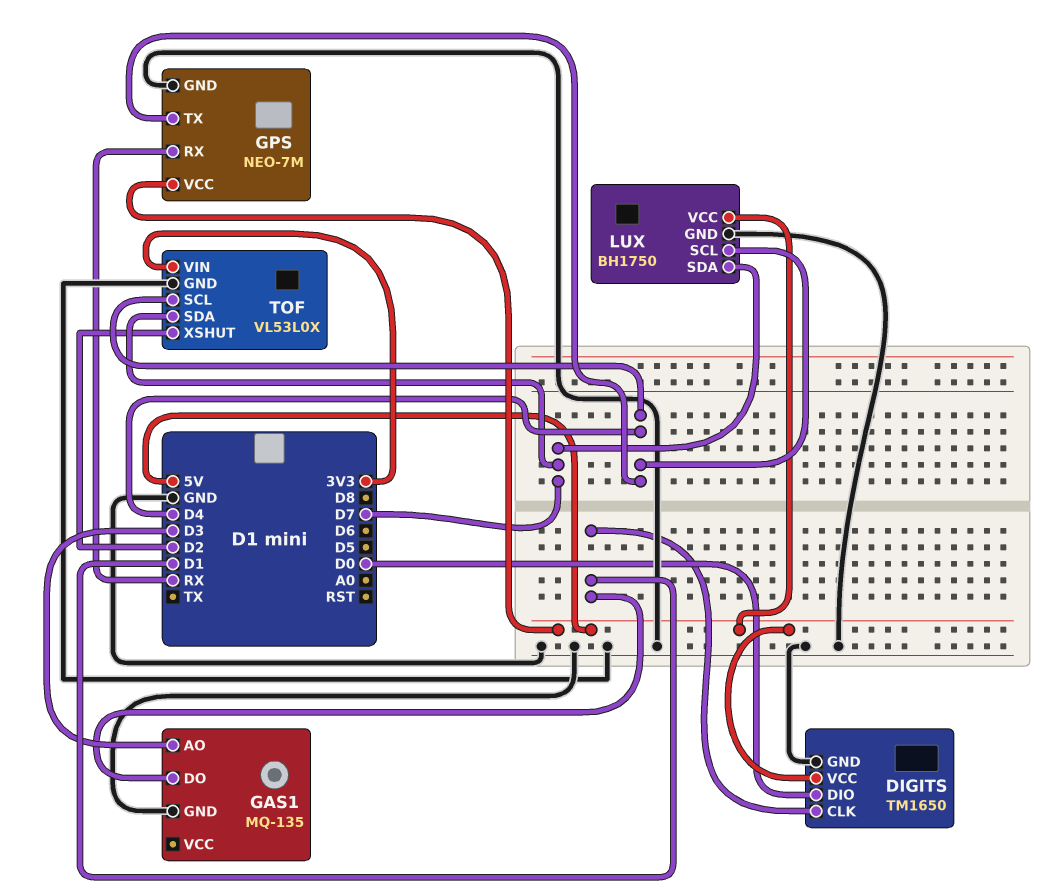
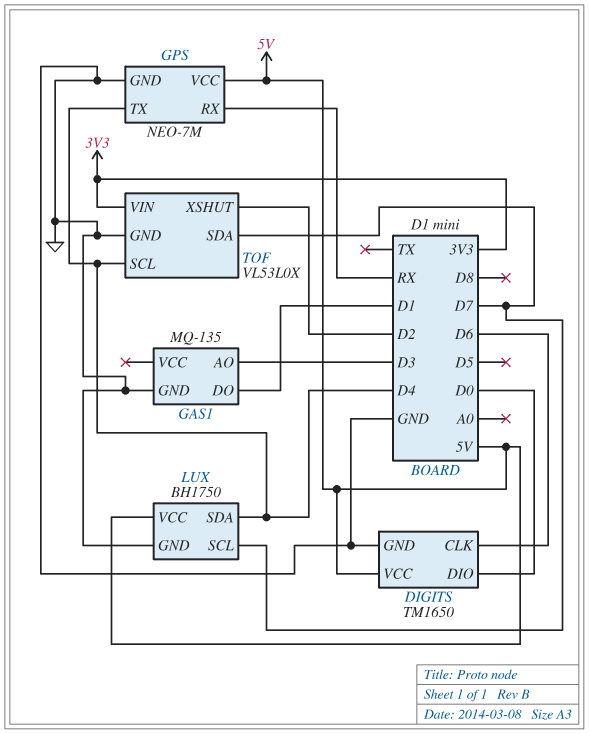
DIGITS pin CLK: D1 -> D6
LUX pin SCL: D4 -> D7
LUX pin SDA: D7 -> D4

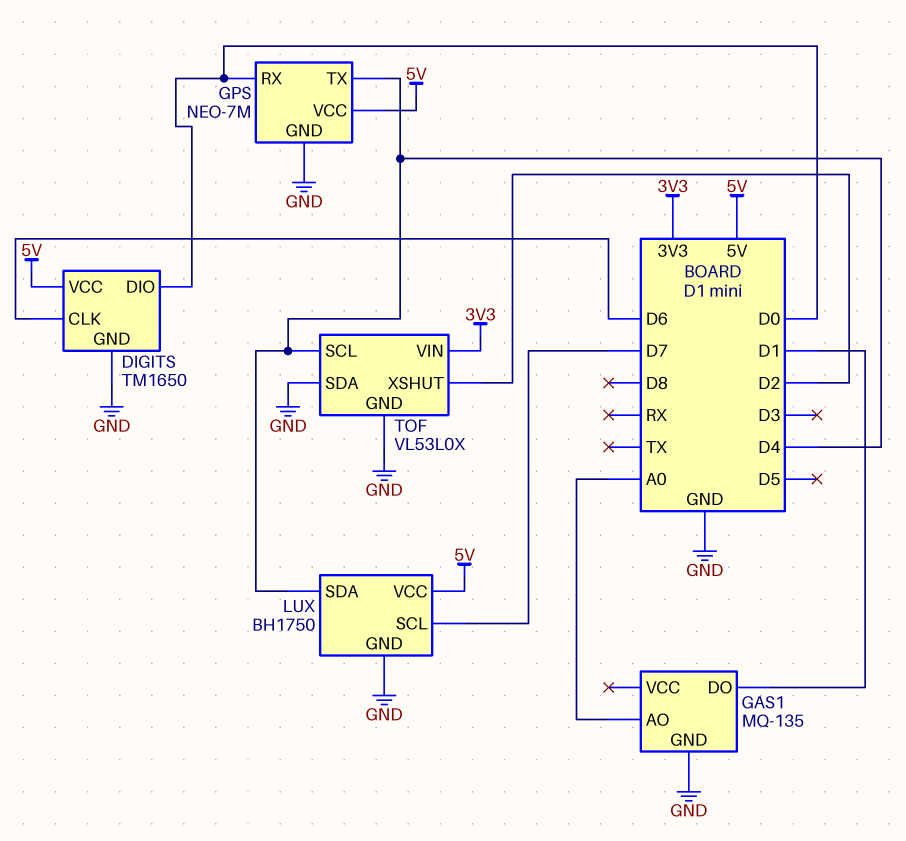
GAS1 pin AO: D3 -> A0
GPS pin RX: RX -> D0
TOF pin SDA: D7 -> GND

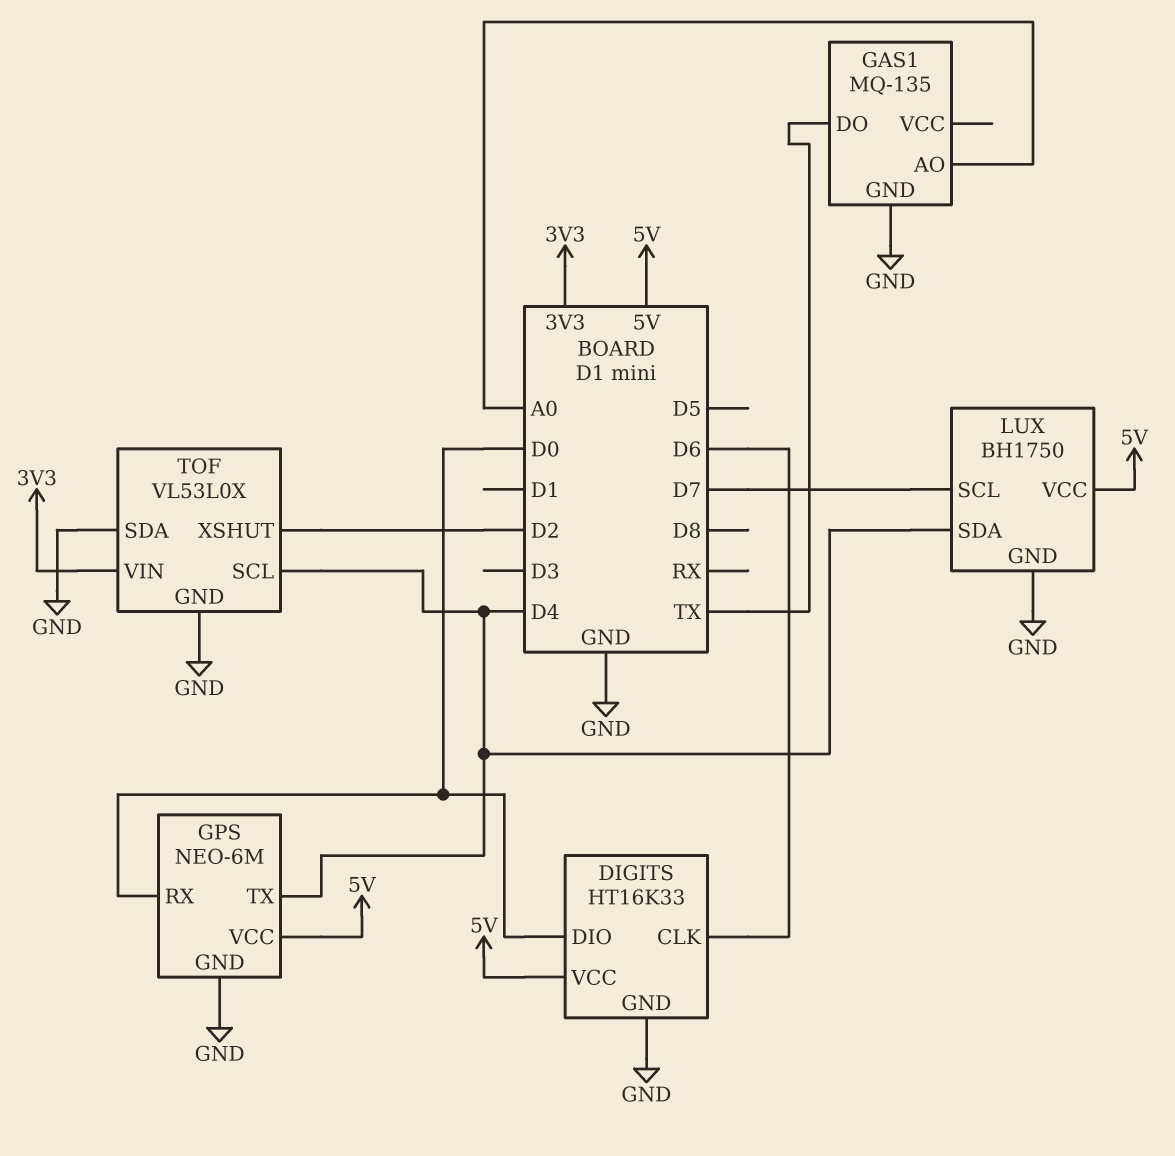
DIGITS: TM1650 -> HT16K33
GAS1 pin DO: D1 -> TX
GPS: NEO-7M -> NEO-6M

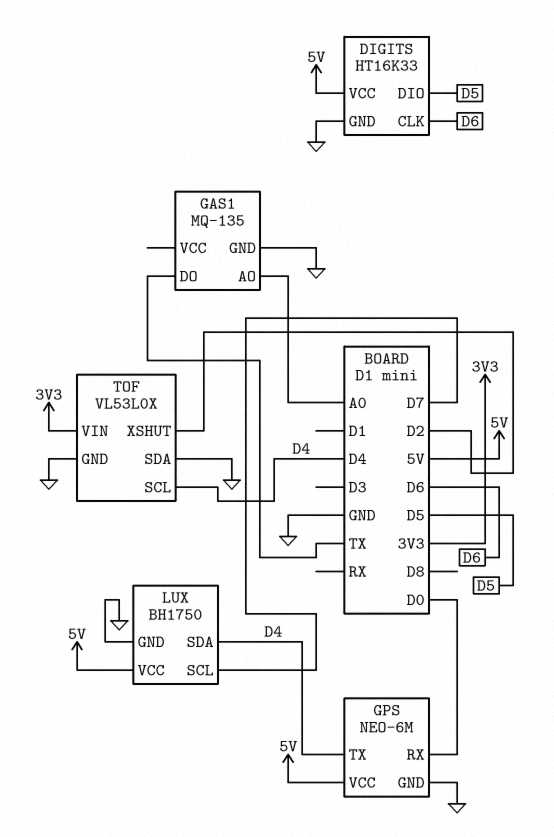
DIGITS pin DIO: D0 -> D5

